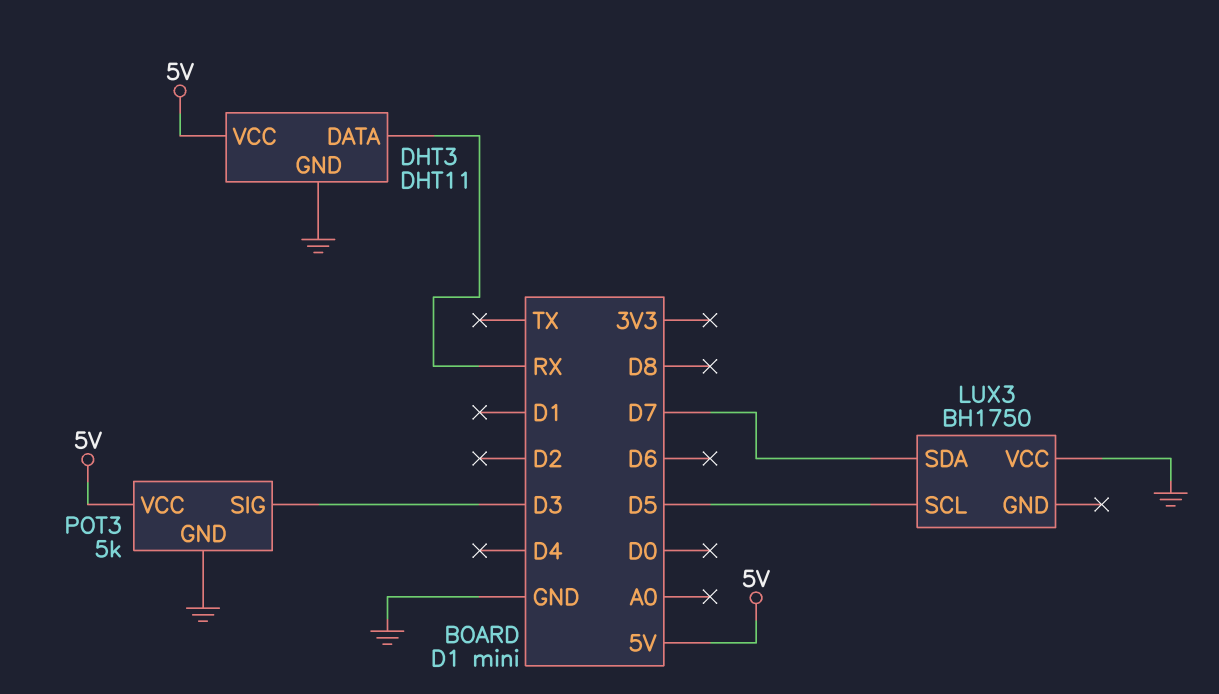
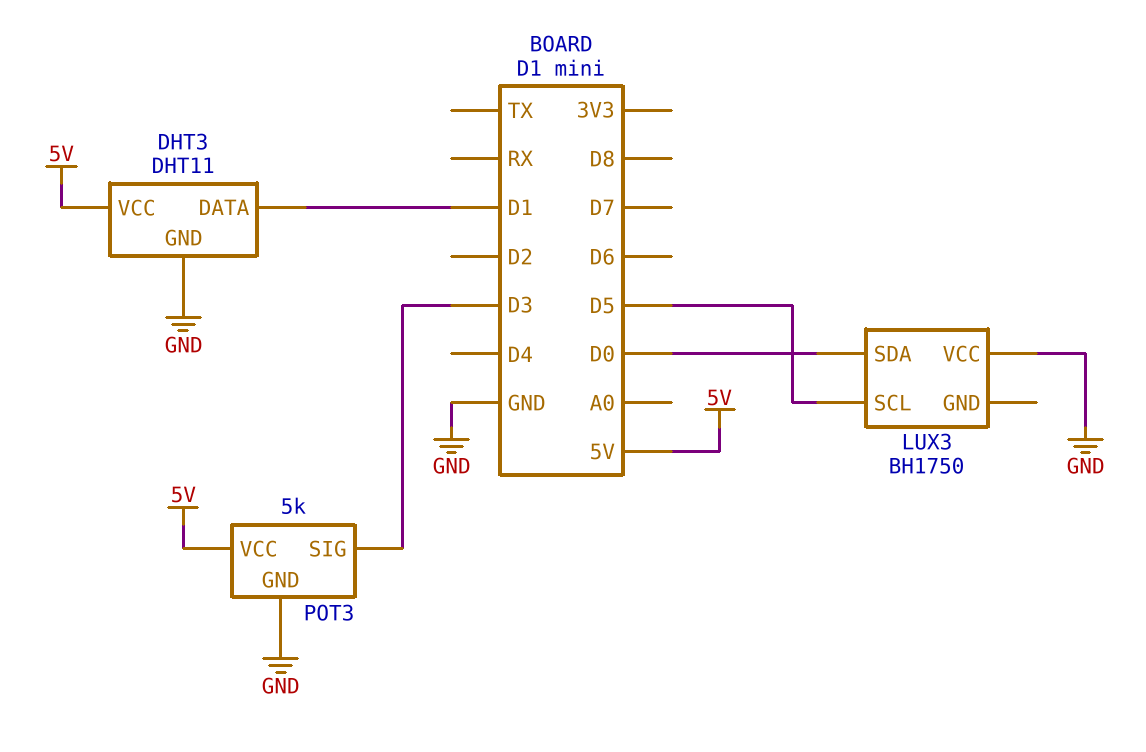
DHT3 pin DATA: RX -> D1
LUX3 pin SDA: D7 -> D0

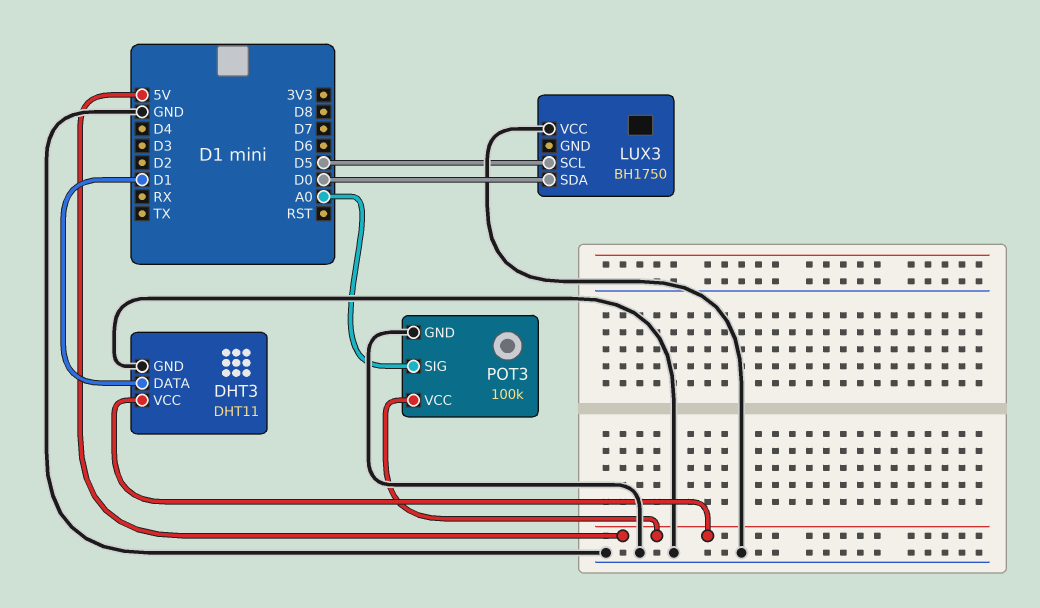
POT3: 5k -> 100k
POT3 pin SIG: D3 -> A0

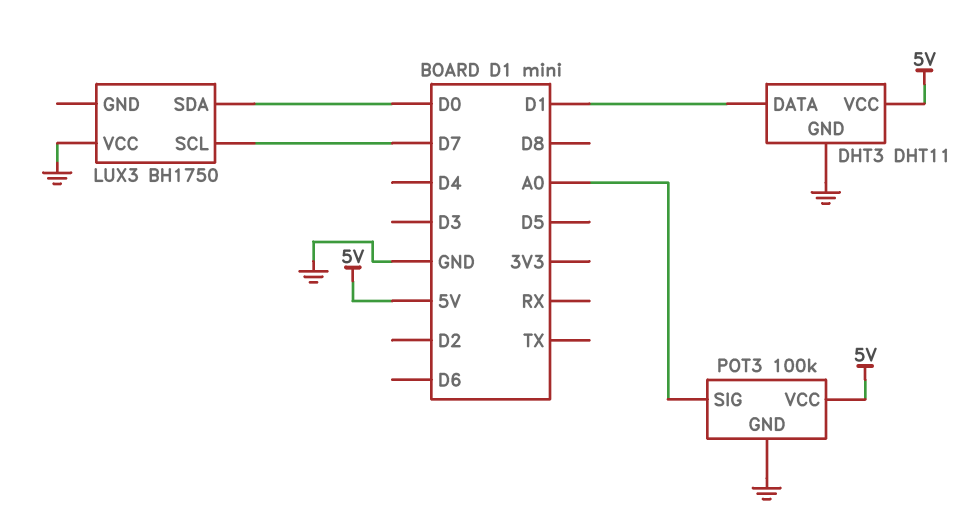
LUX3 pin SCL: D5 -> D7

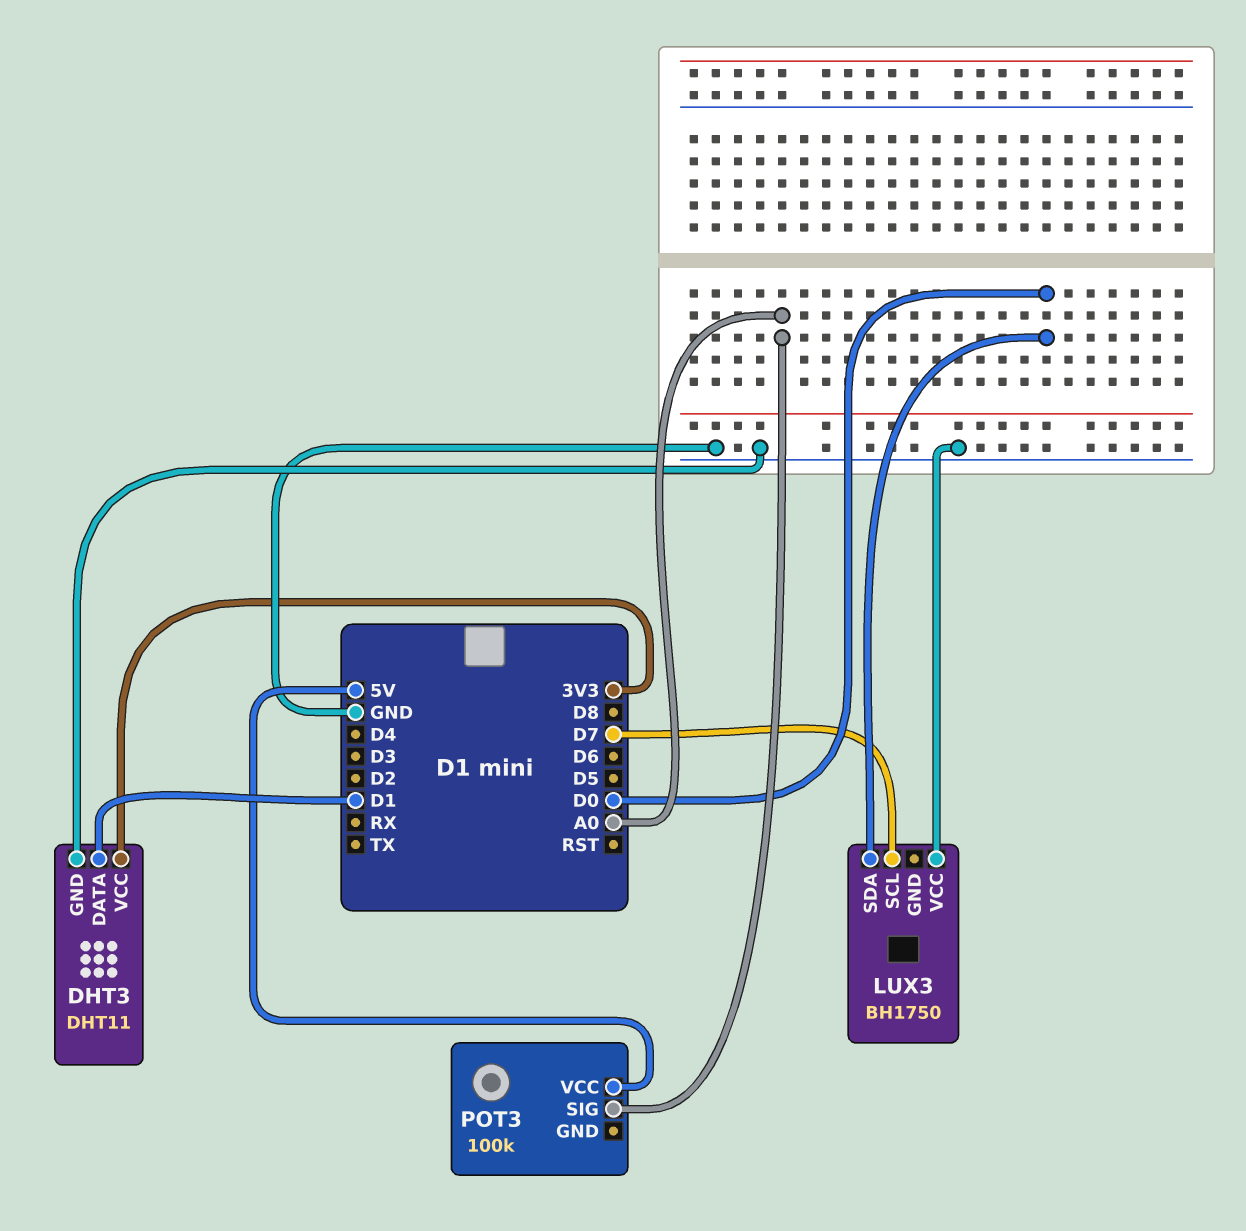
DHT3 pin VCC: 5V -> 3V3
POT3 pin GND: GND -> none

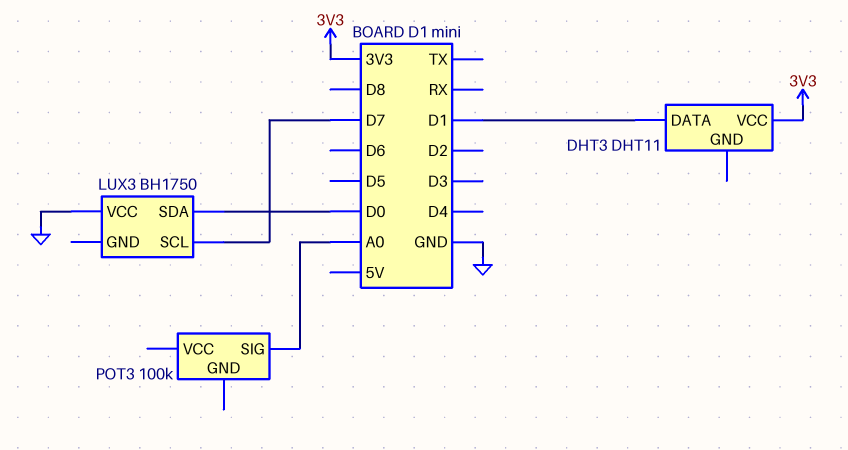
DHT3 pin GND: GND -> none
POT3 pin VCC: 5V -> none

